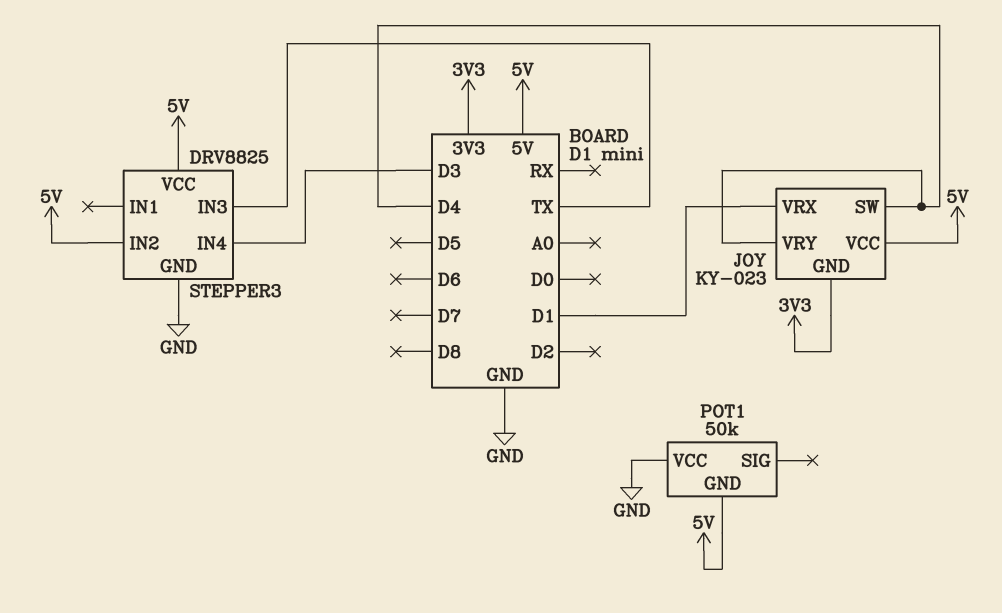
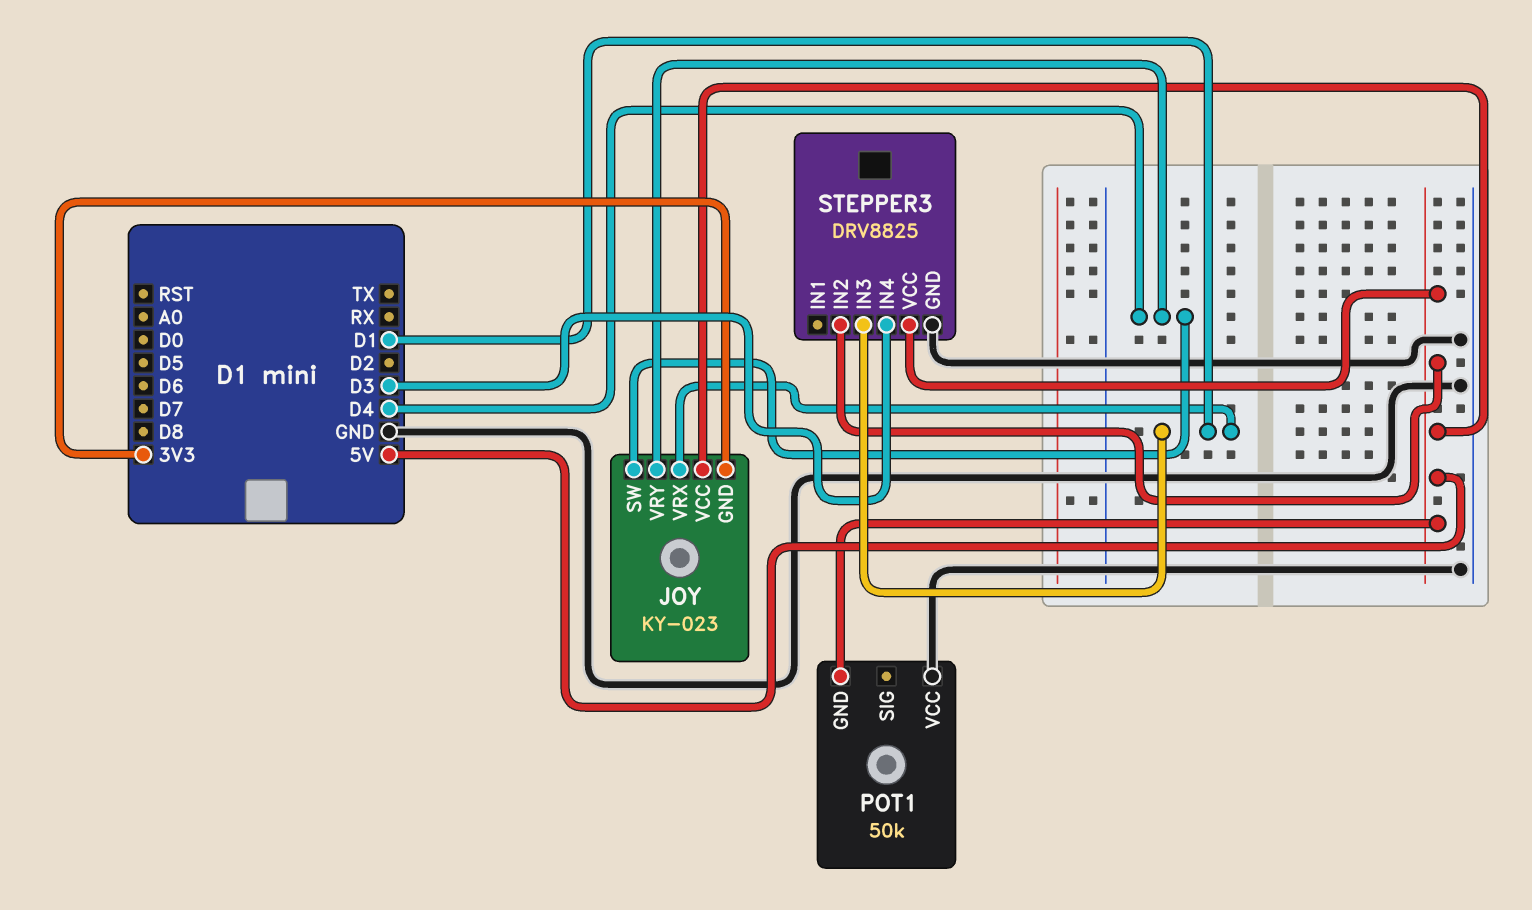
STEPPER3 pin IN3: TX -> D1

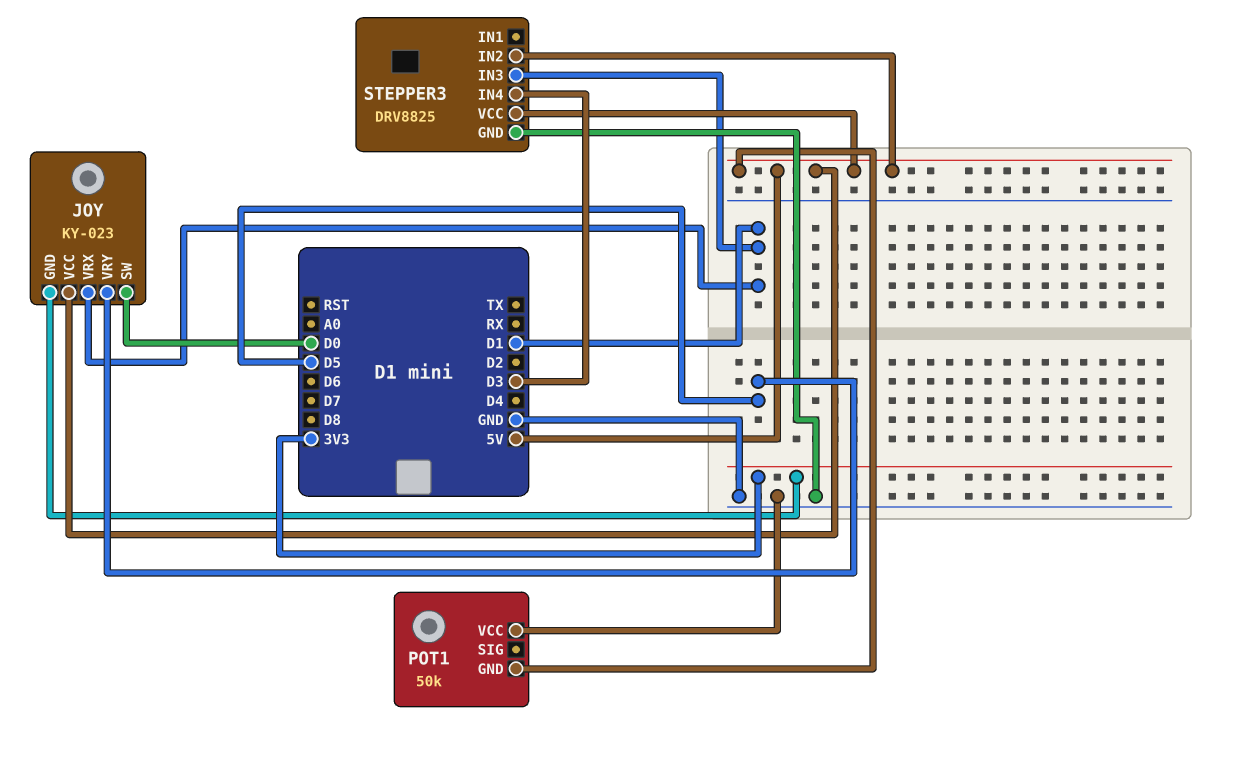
JOY pin SW: D4 -> D0
JOY pin VRY: D4 -> D5

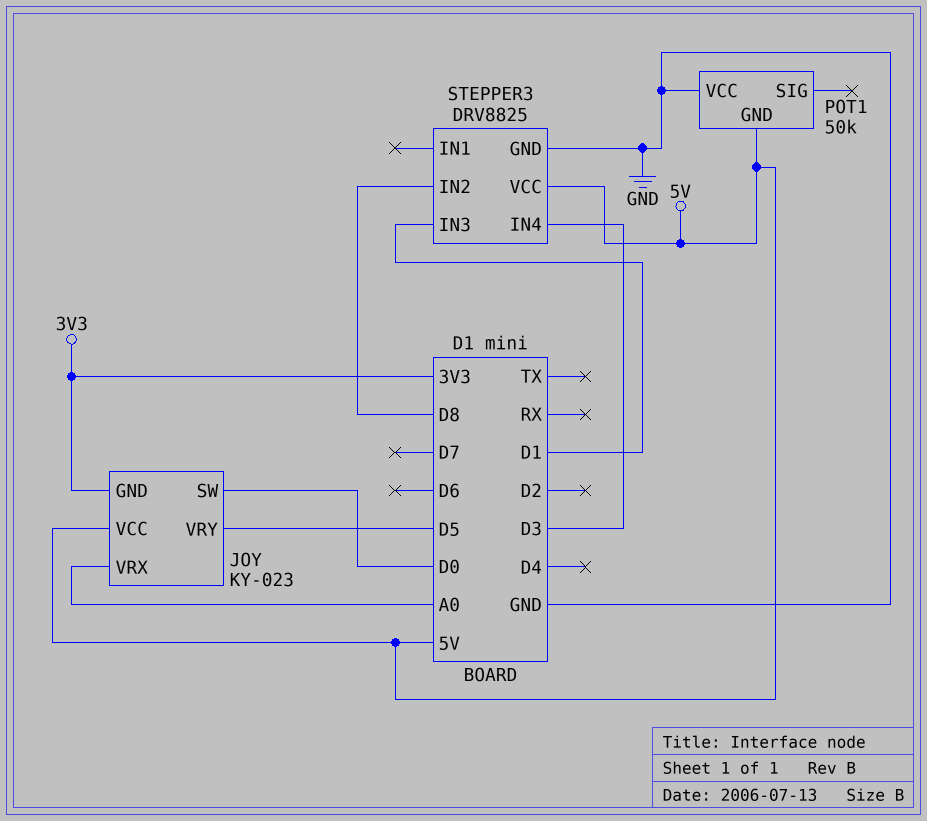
JOY pin VRX: D1 -> A0
STEPPER3 pin IN2: 5V -> D8

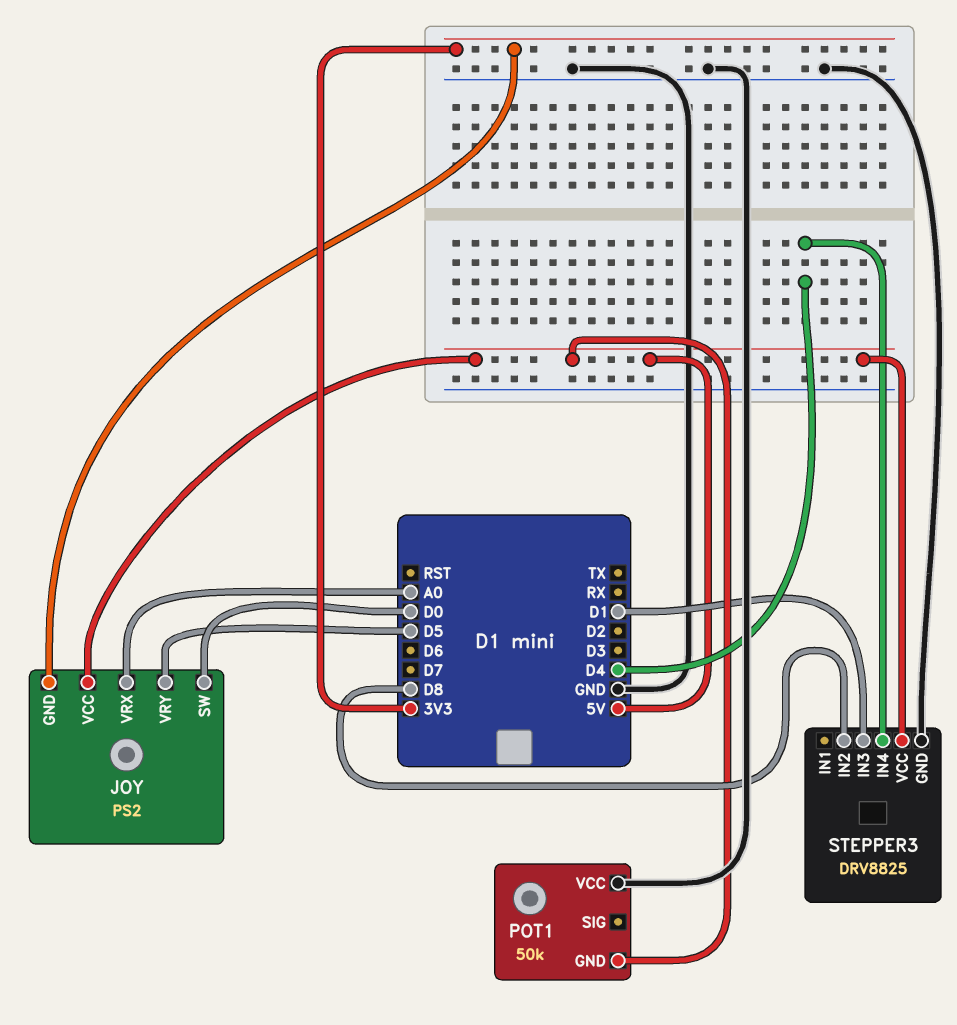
JOY: KY-023 -> PS2
STEPPER3 pin IN4: D3 -> D4

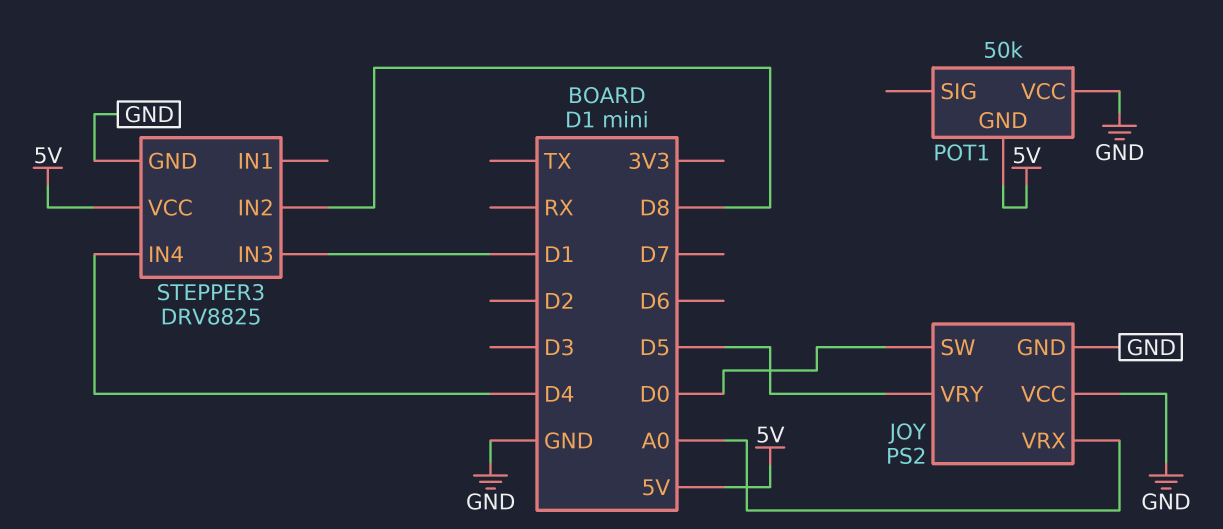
JOY pin GND: 3V3 -> GND
JOY pin VCC: 5V -> GND

